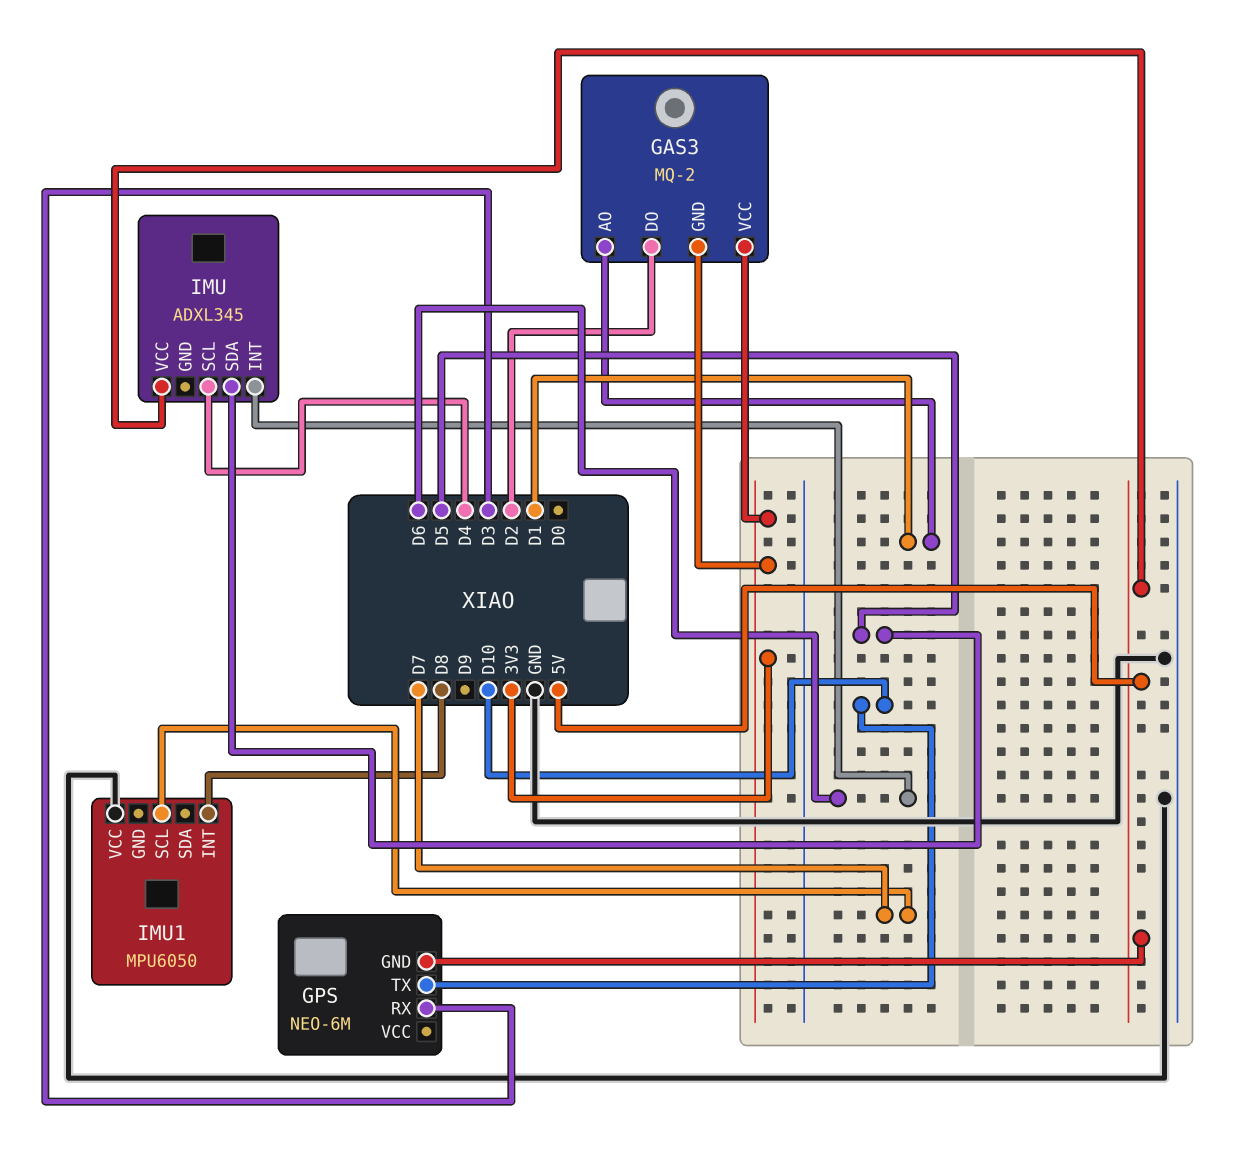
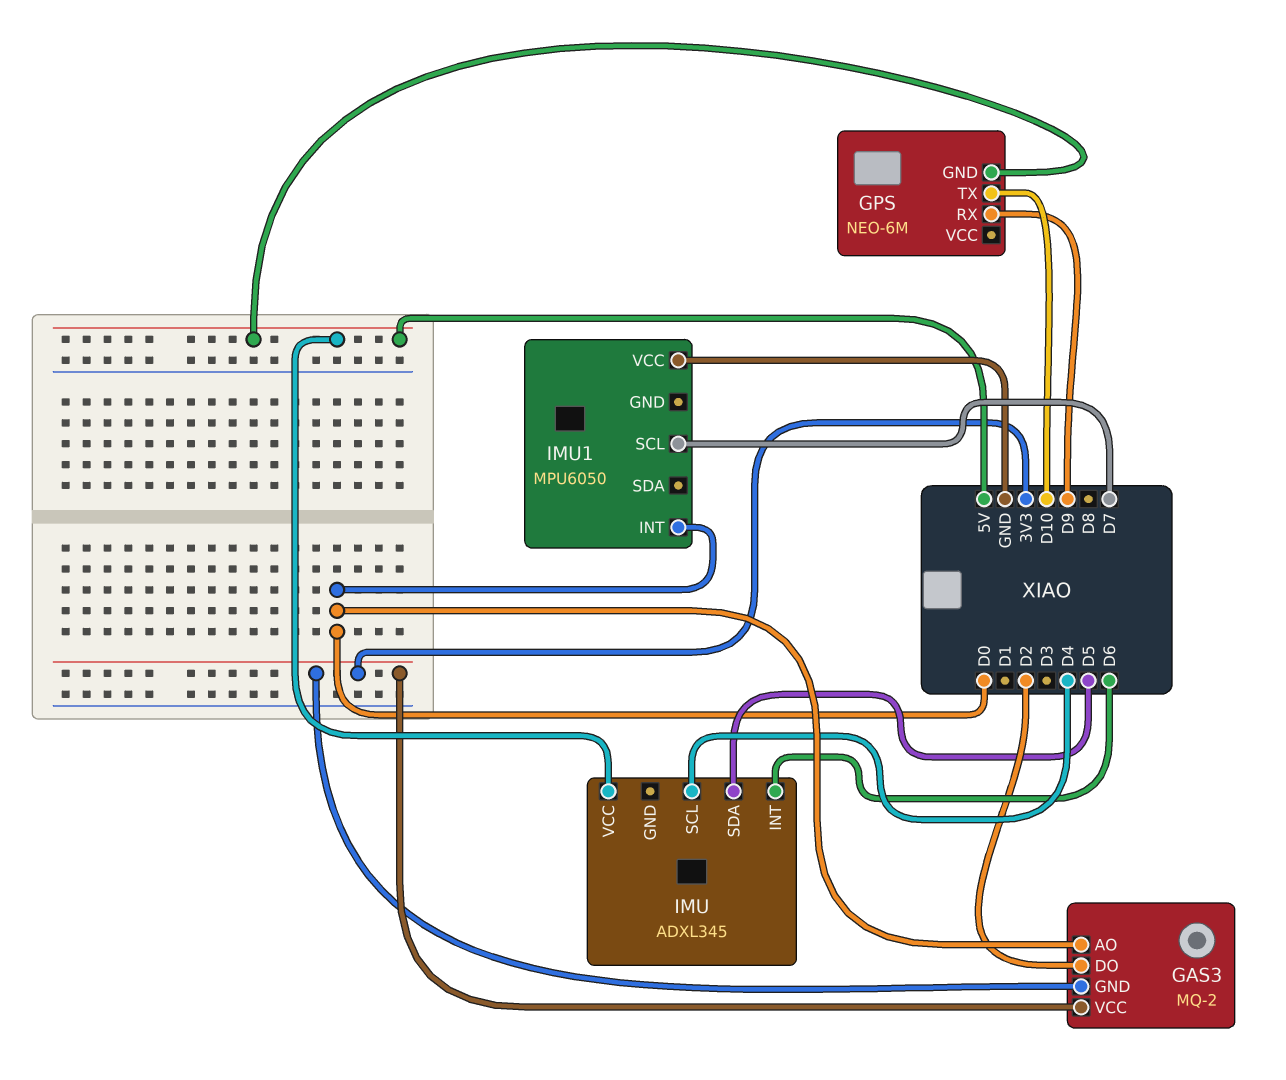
GAS3 pin AO: D1 -> D0
GPS pin RX: D3 -> D9
IMU1 pin INT: D8 -> D0

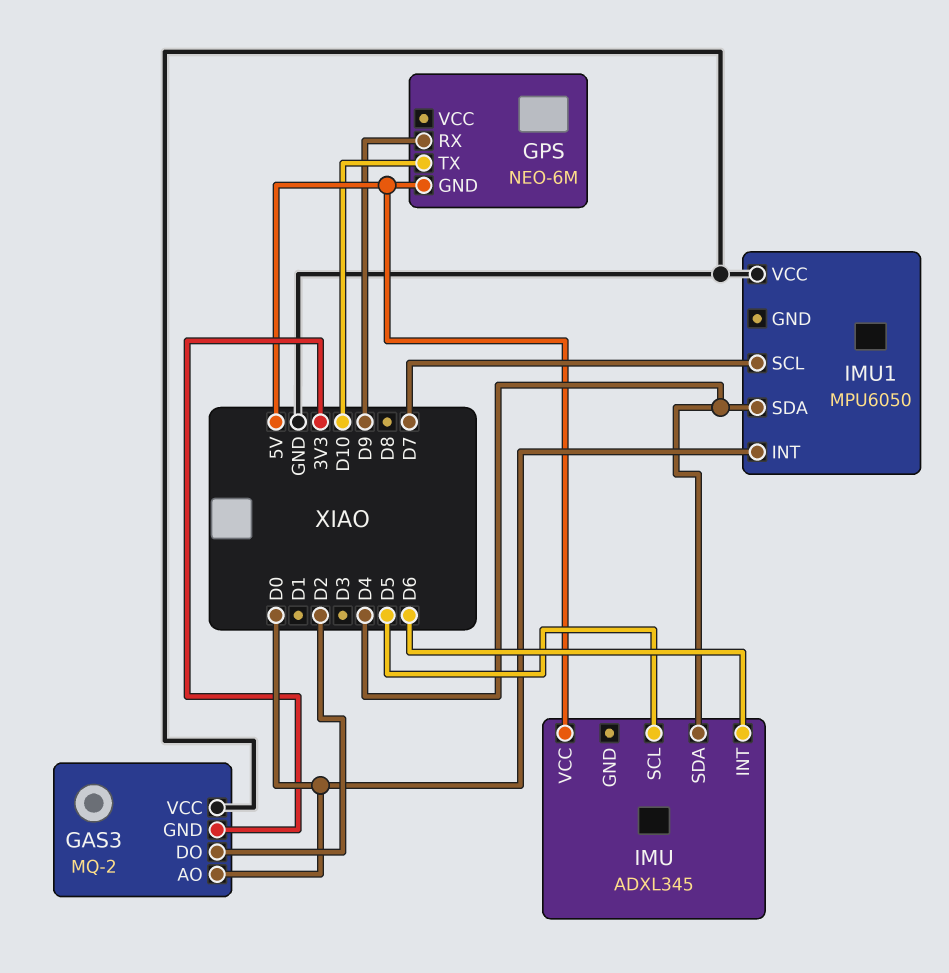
GAS3 pin VCC: 3V3 -> GND
IMU pin SCL: D4 -> D5
IMU pin SDA: D5 -> D4
IMU1 pin SDA: none -> D4

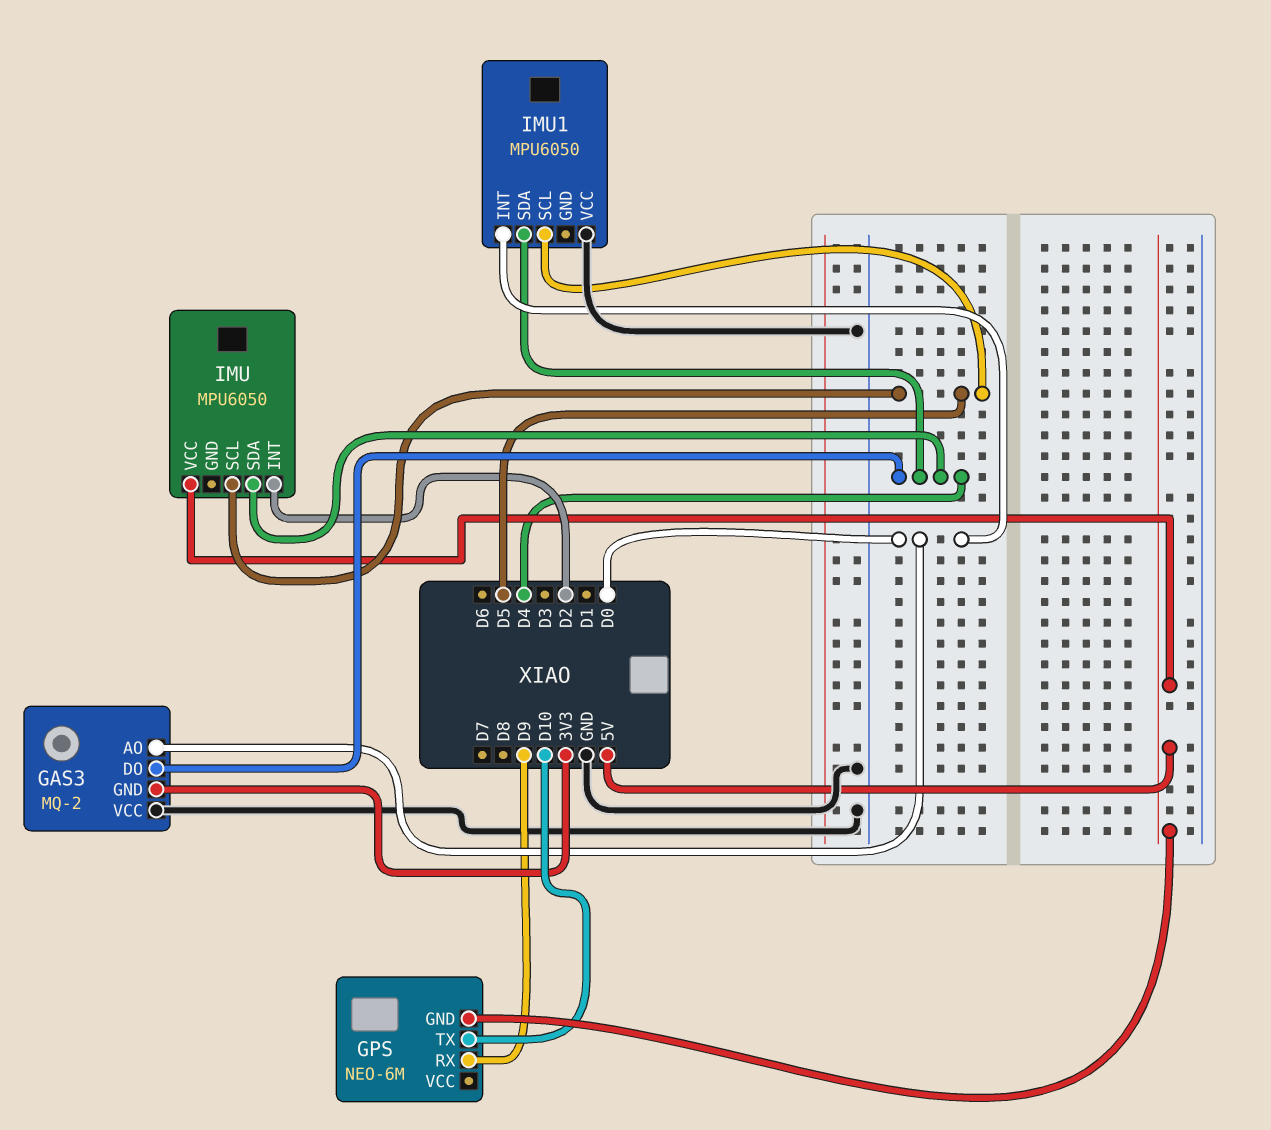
GAS3 pin DO: D2 -> D4
IMU: ADXL345 -> MPU6050
IMU pin INT: D6 -> D2
IMU1 pin SCL: D7 -> D5

